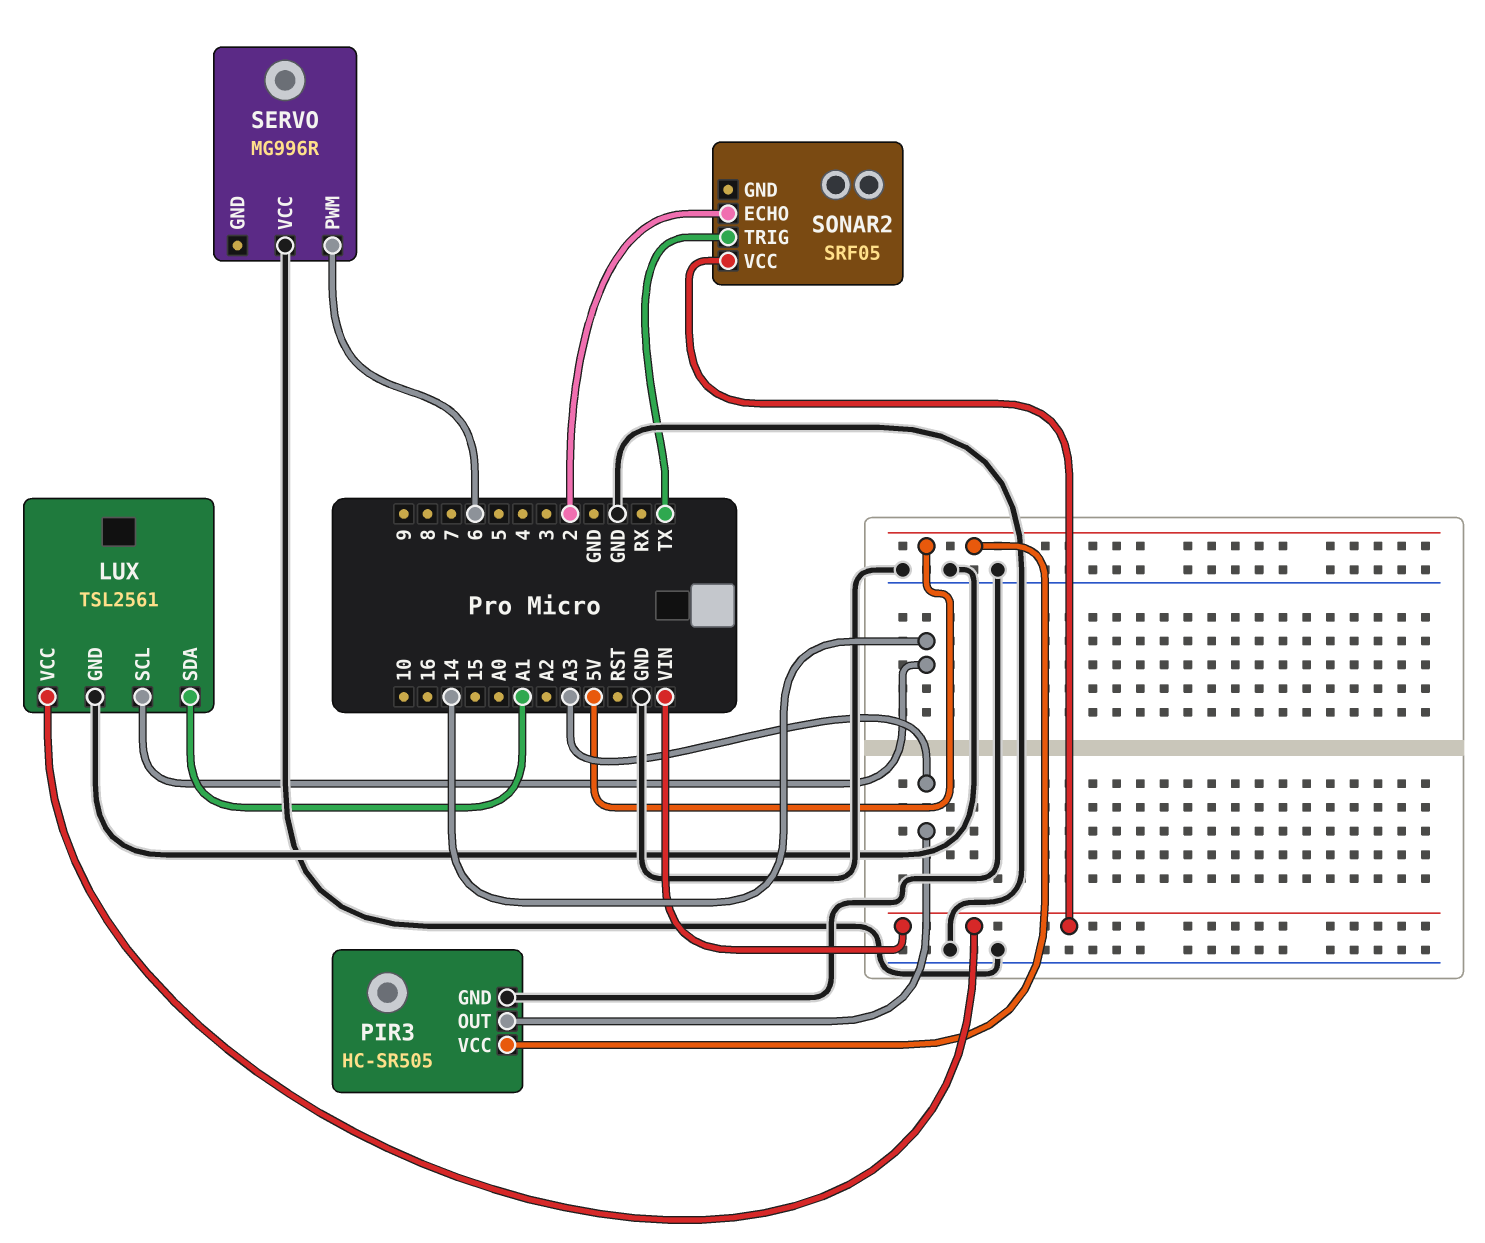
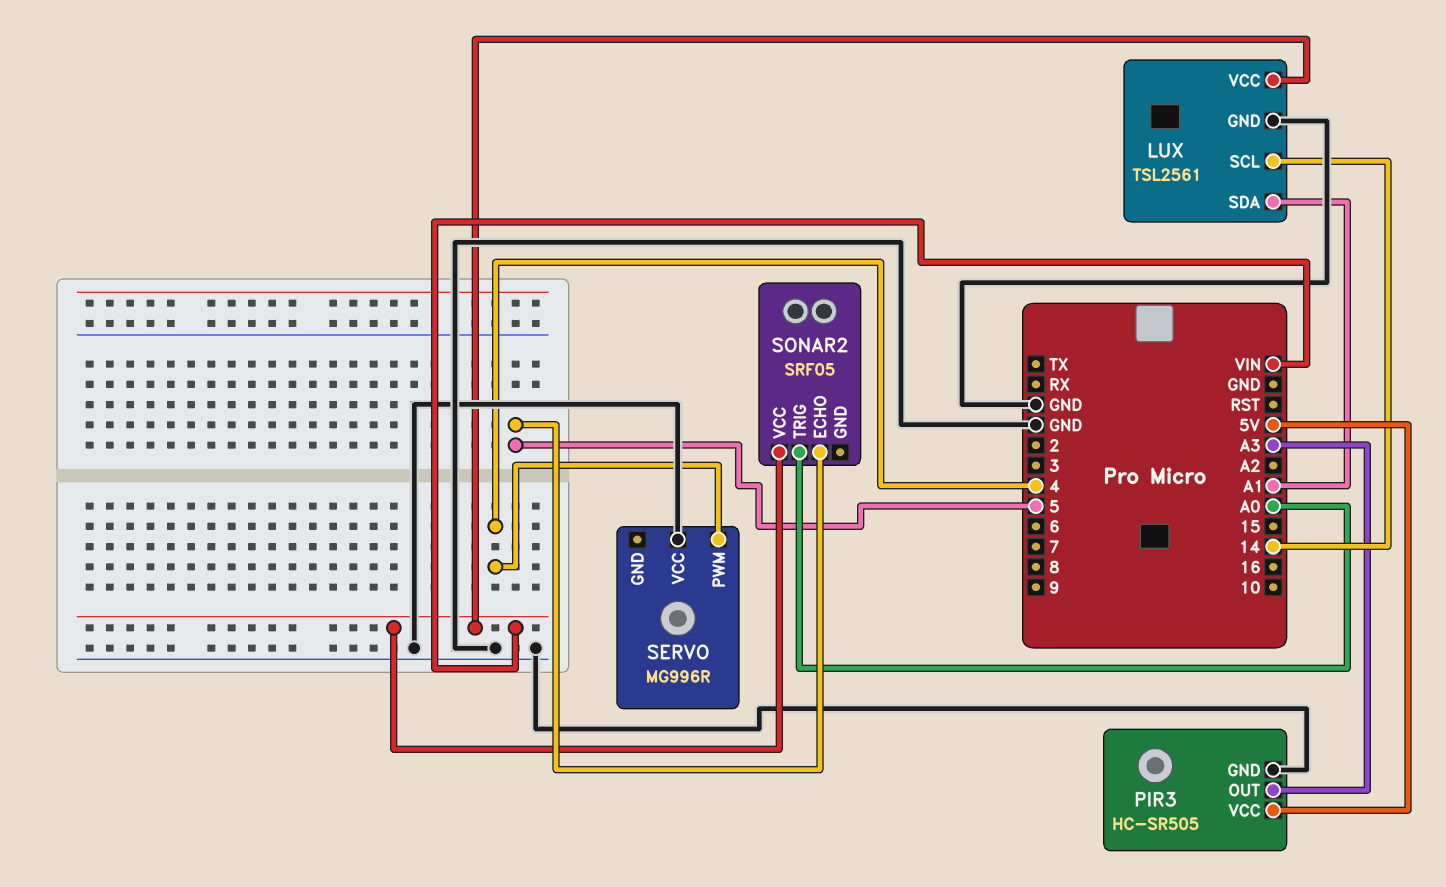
SERVO pin PWM: 6 -> 4
SONAR2 pin ECHO: 2 -> 5
SONAR2 pin TRIG: TX -> A0

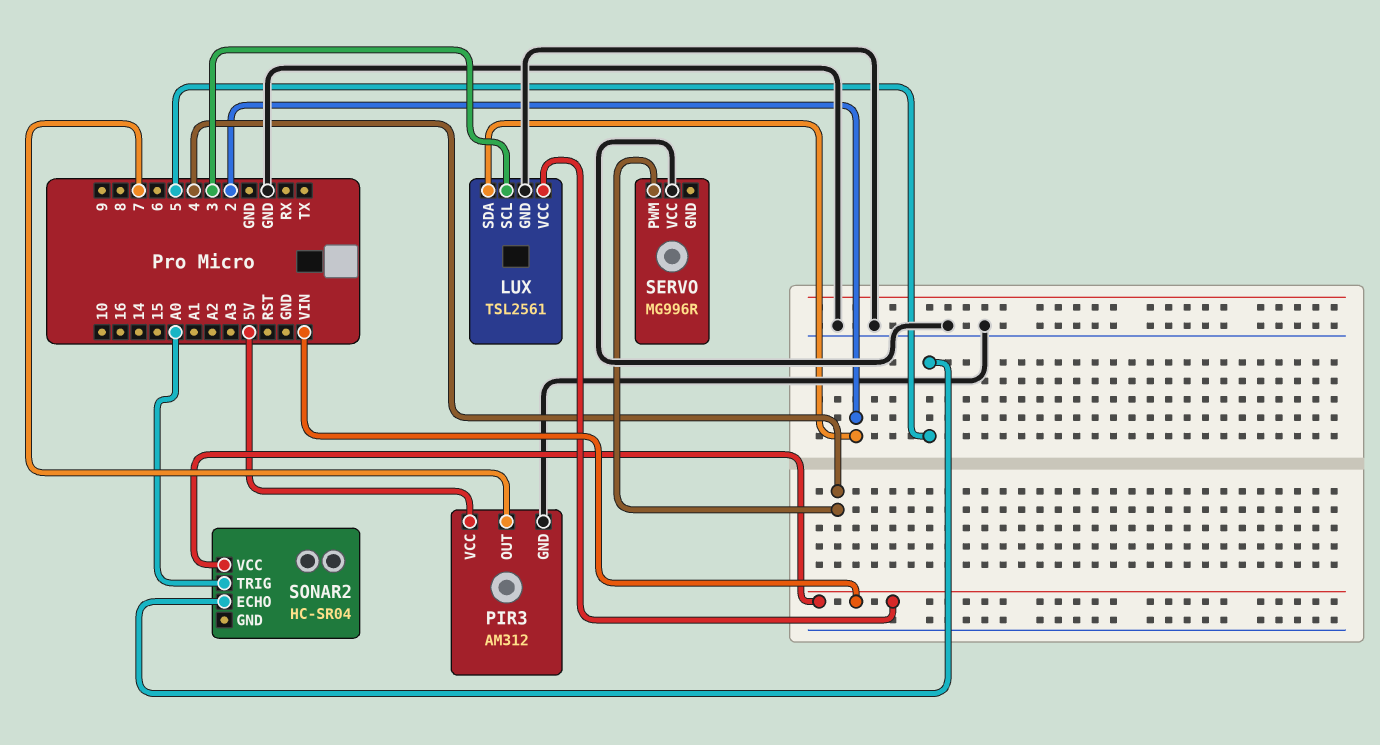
LUX pin SCL: 14 -> 3
LUX pin SDA: A1 -> 2
PIR3: HC-SR505 -> AM312
PIR3 pin OUT: A3 -> 7
SONAR2: SRF05 -> HC-SR04

